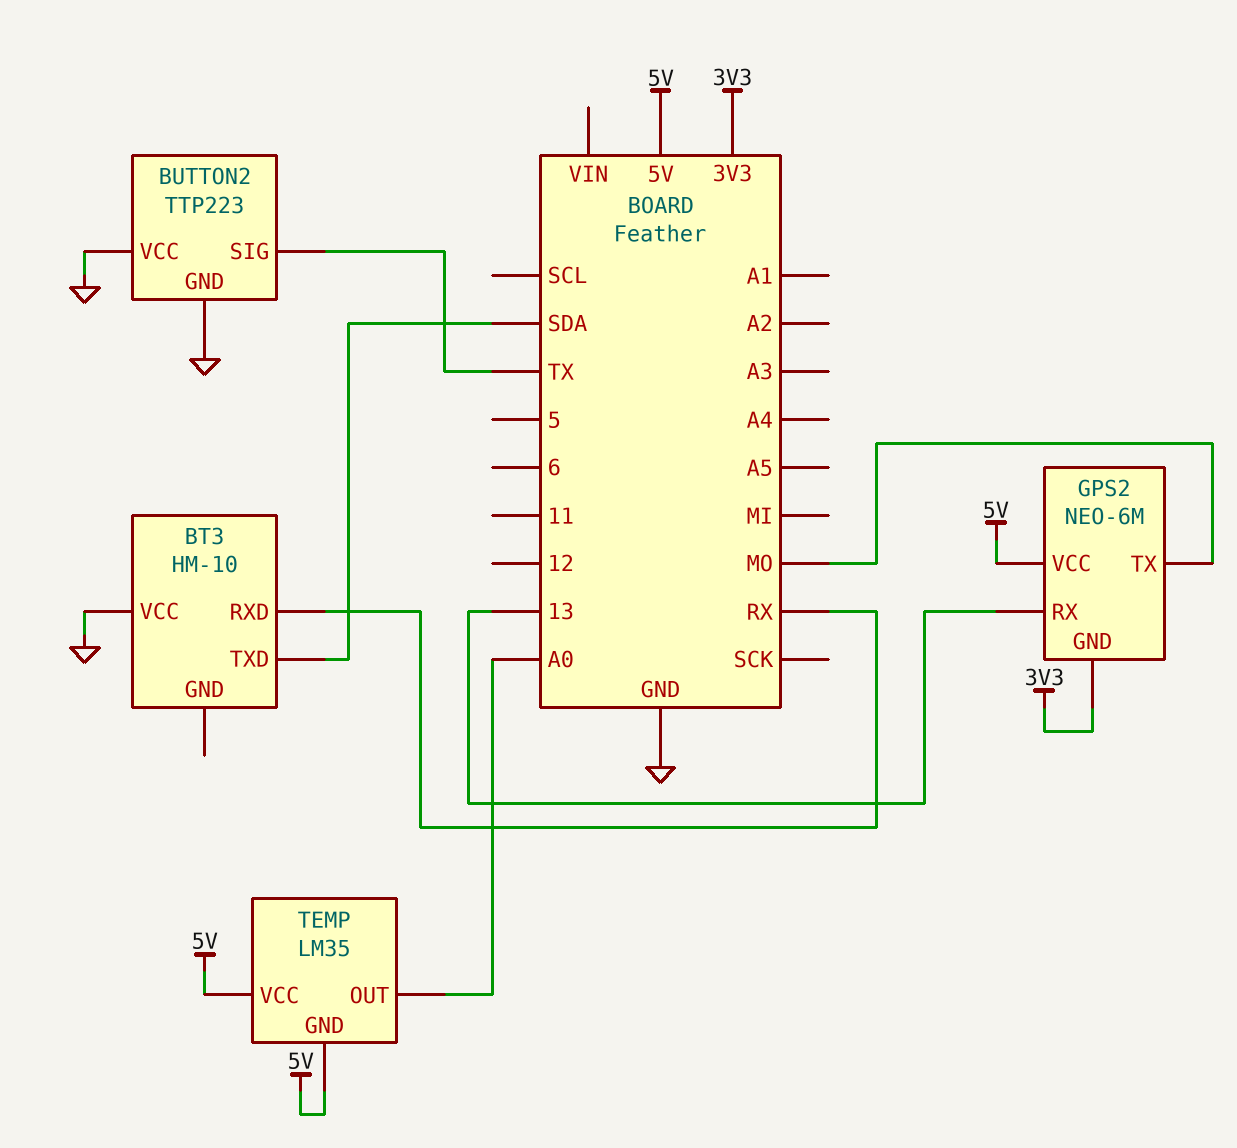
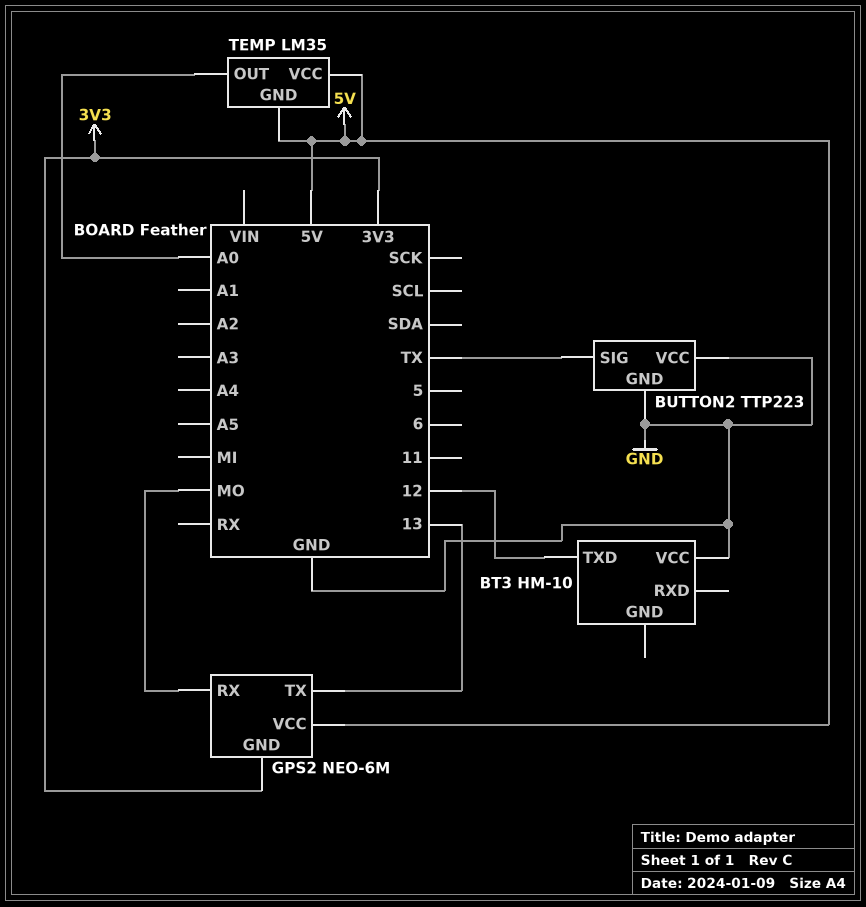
BT3 pin RXD: RX -> none
BT3 pin TXD: SDA -> 12
GPS2 pin RX: 13 -> MO
GPS2 pin TX: MO -> 13

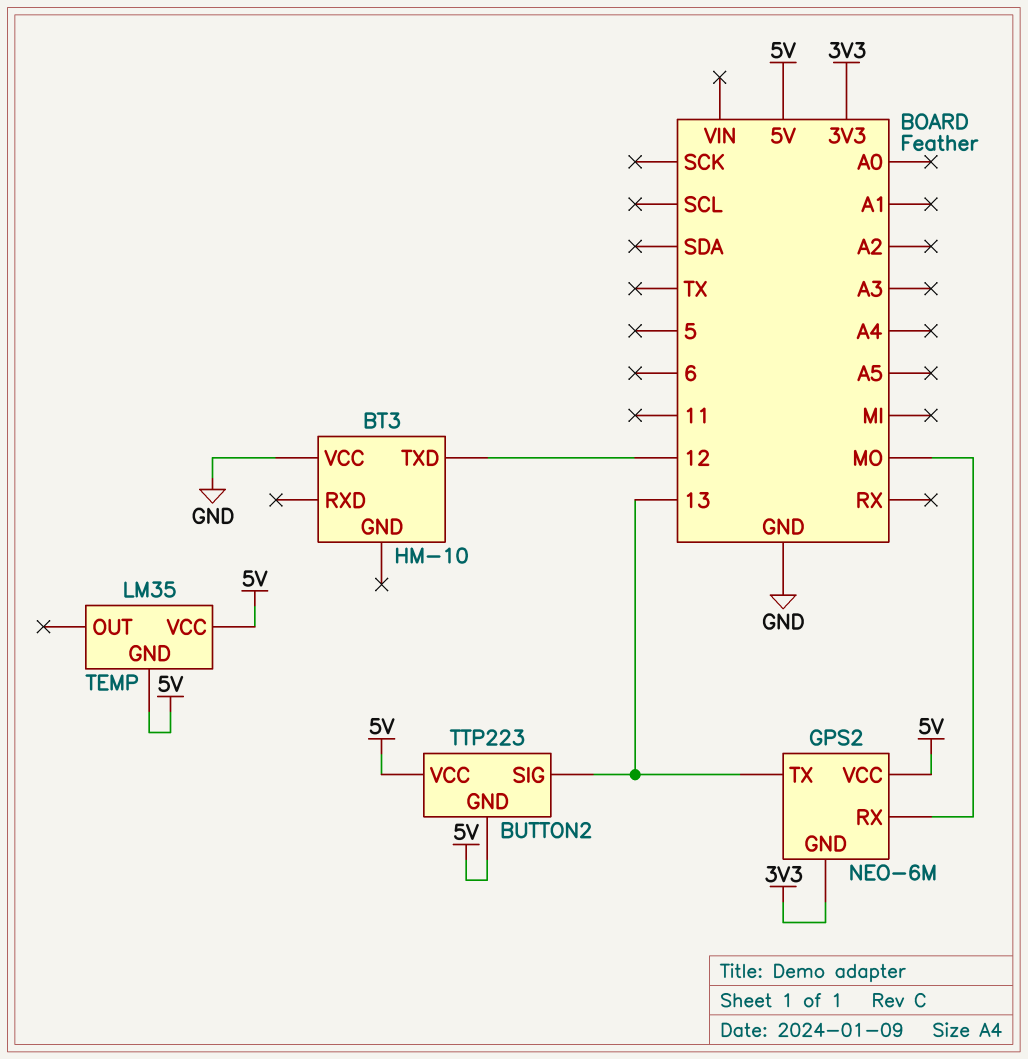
BUTTON2 pin GND: GND -> 5V
BUTTON2 pin SIG: TX -> 13
BUTTON2 pin VCC: GND -> 5V
TEMP pin OUT: A0 -> none

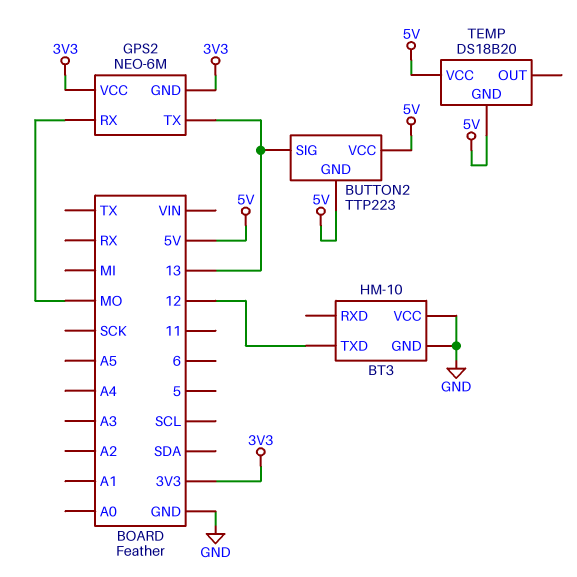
BT3 pin GND: none -> GND
GPS2 pin VCC: 5V -> 3V3
TEMP: LM35 -> DS18B20

